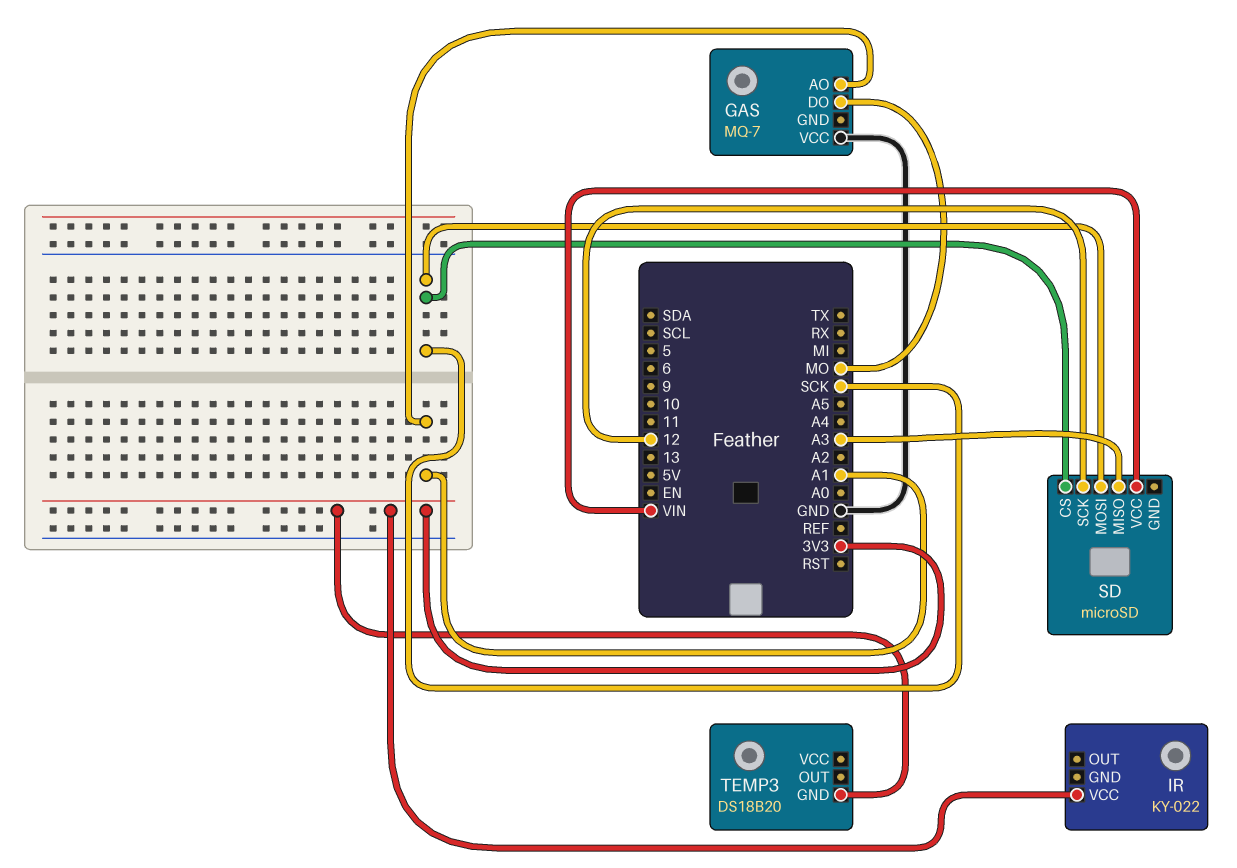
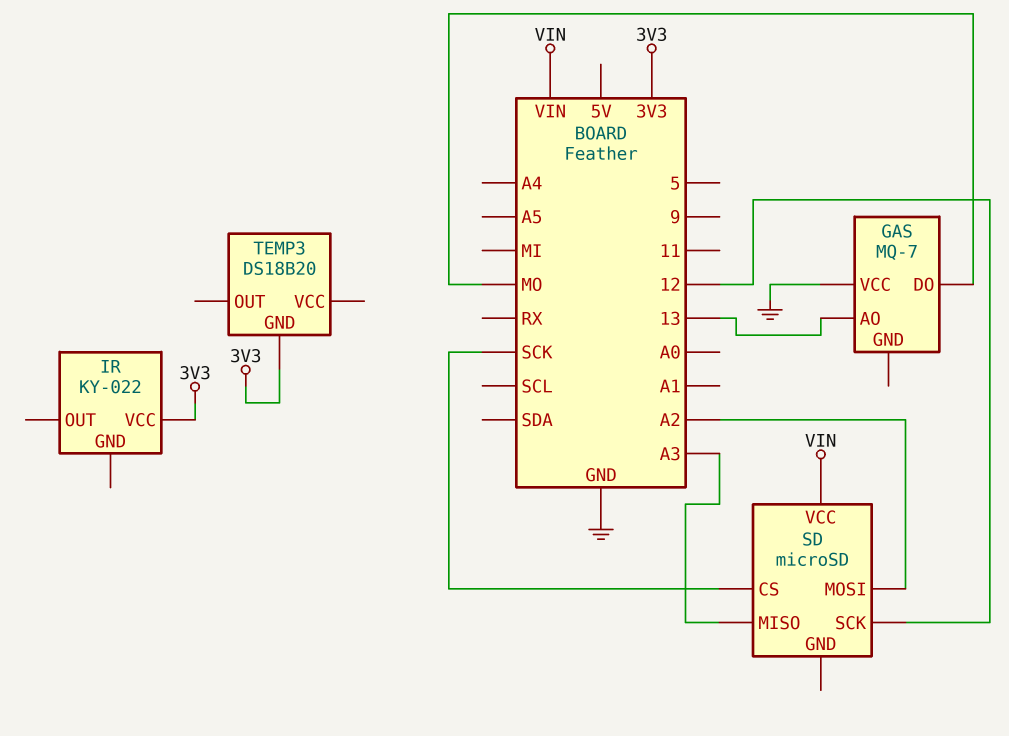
GAS pin AO: A1 -> 13
SD pin MOSI: SCK -> A2

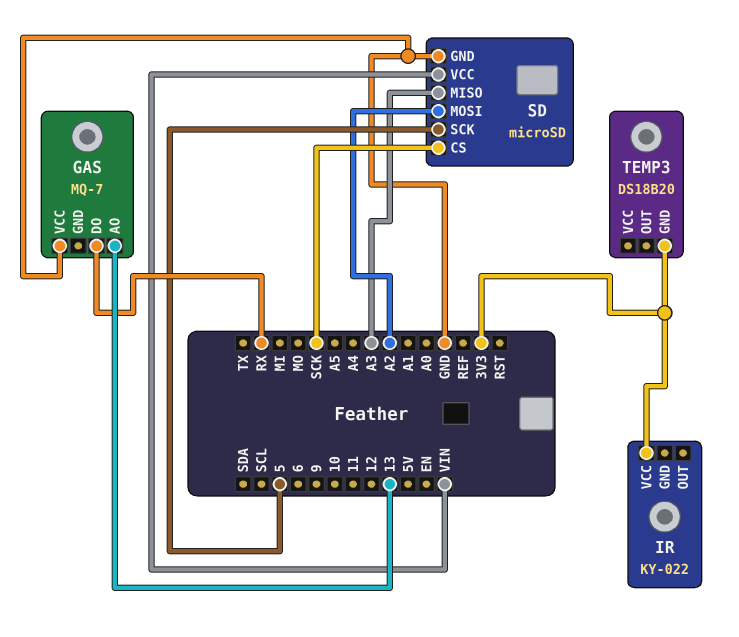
GAS pin DO: MO -> RX
SD pin GND: none -> GND
SD pin SCK: 12 -> 5

